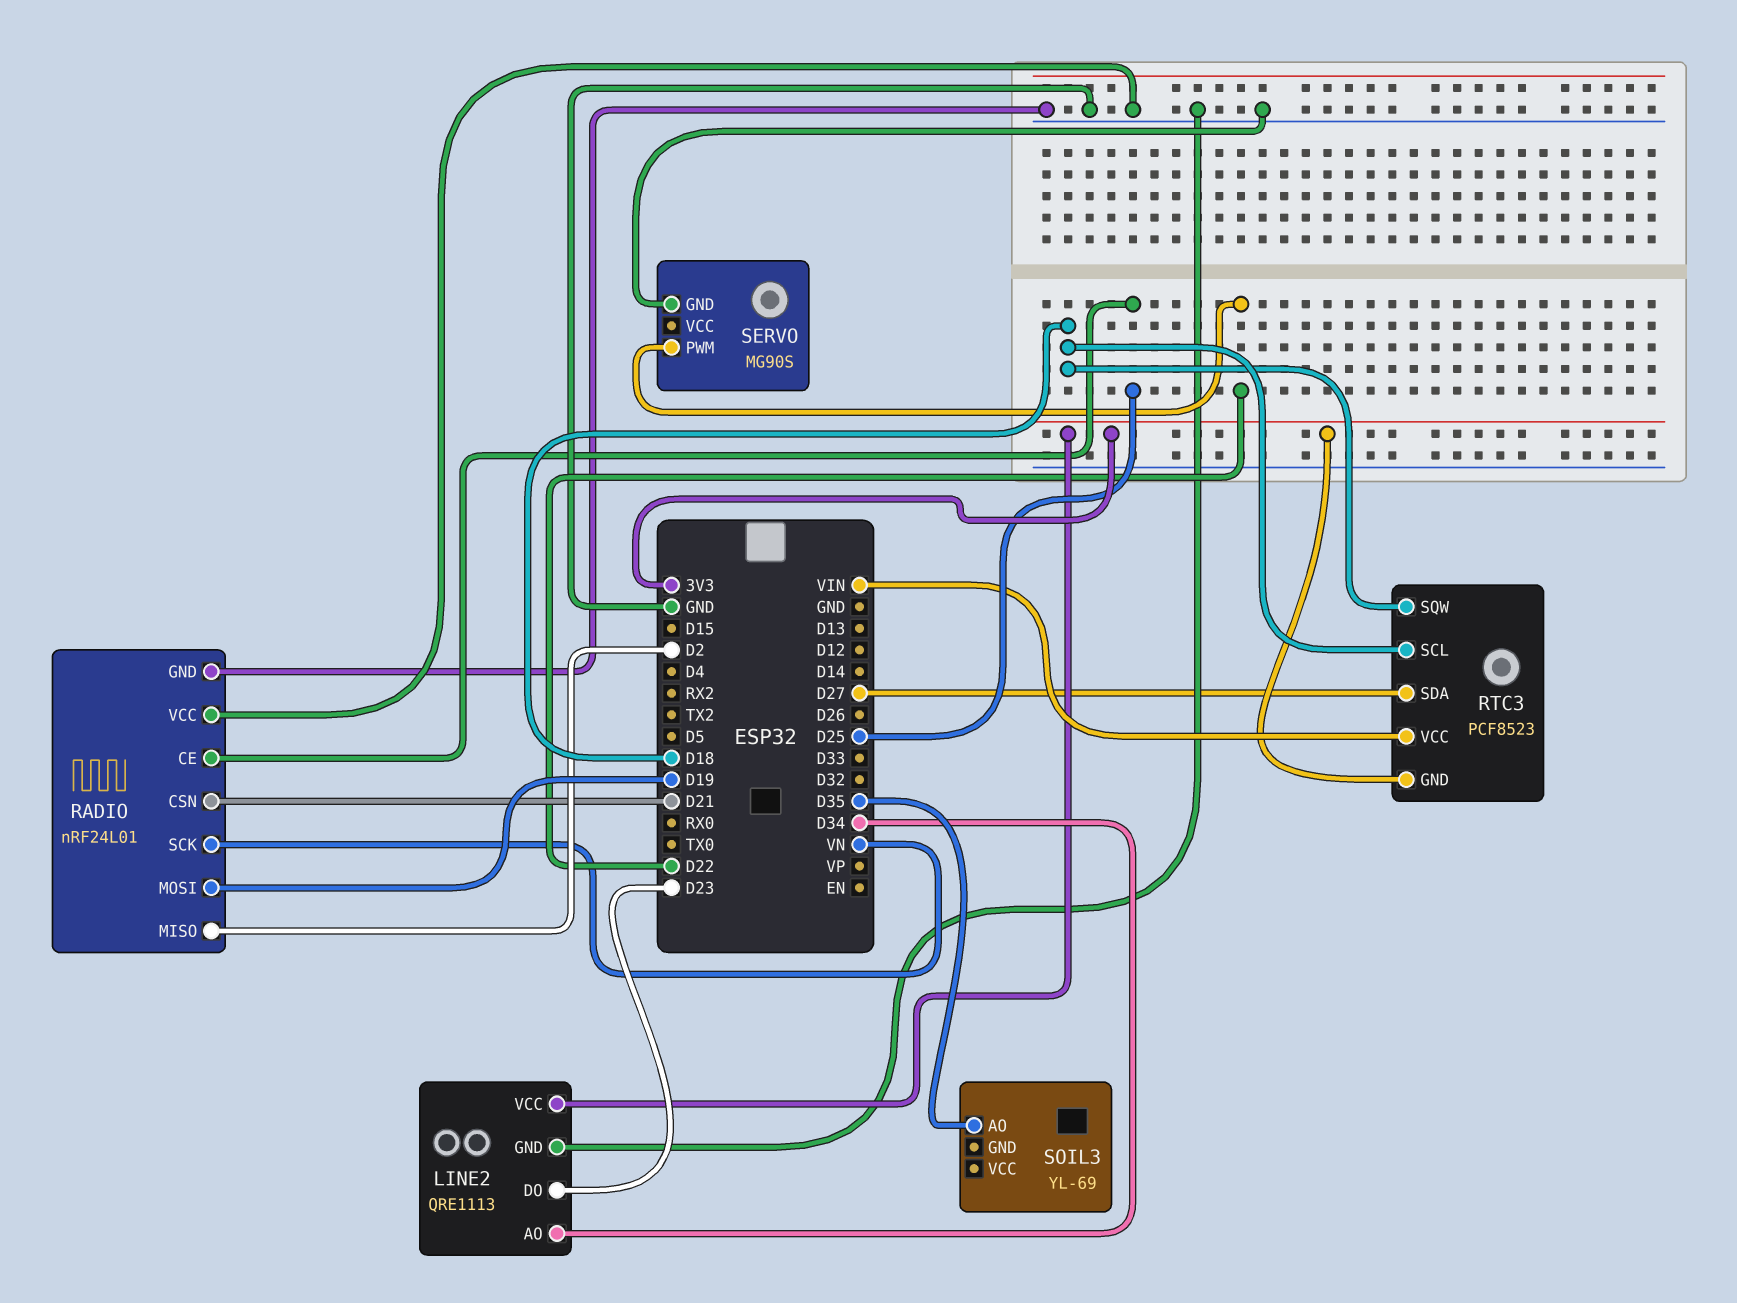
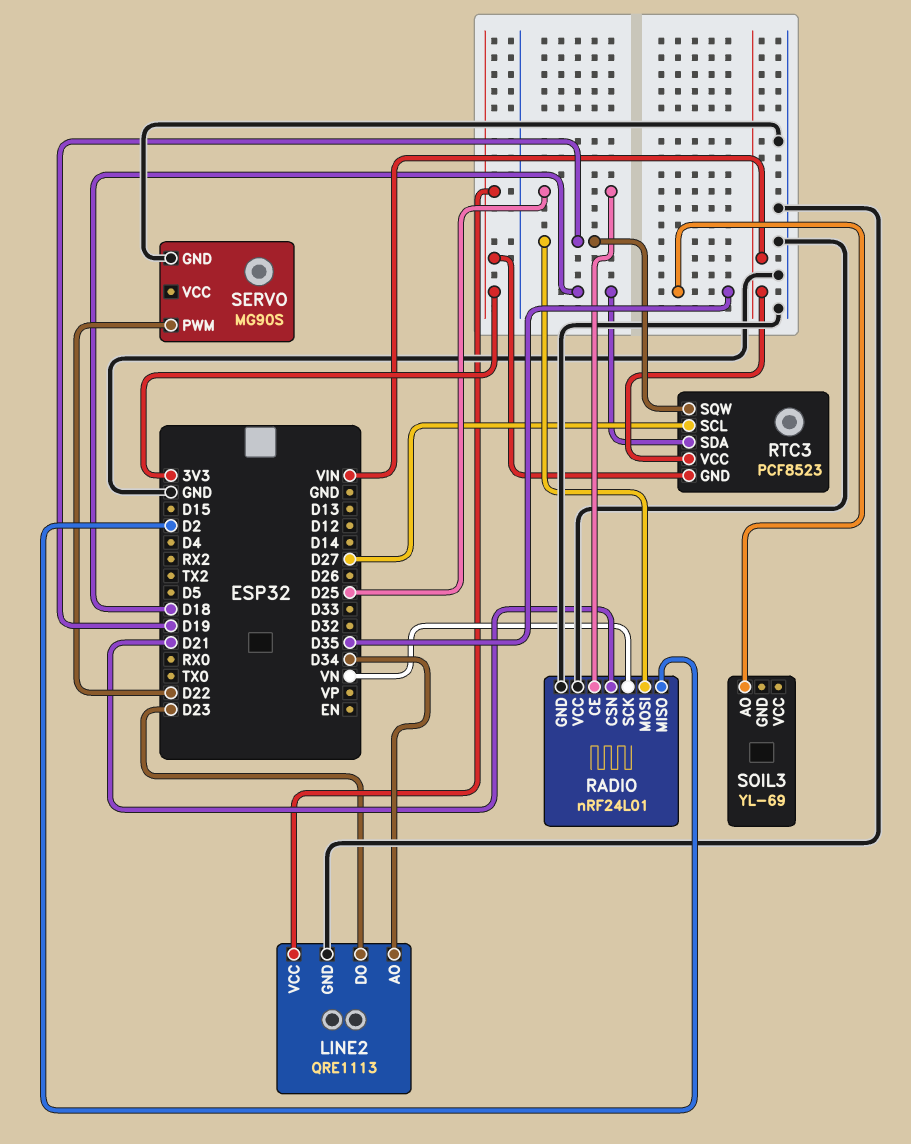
RTC3 pin SCL: D18 -> D27
RTC3 pin SDA: D27 -> D18
RTC3 pin SQW: D18 -> D19

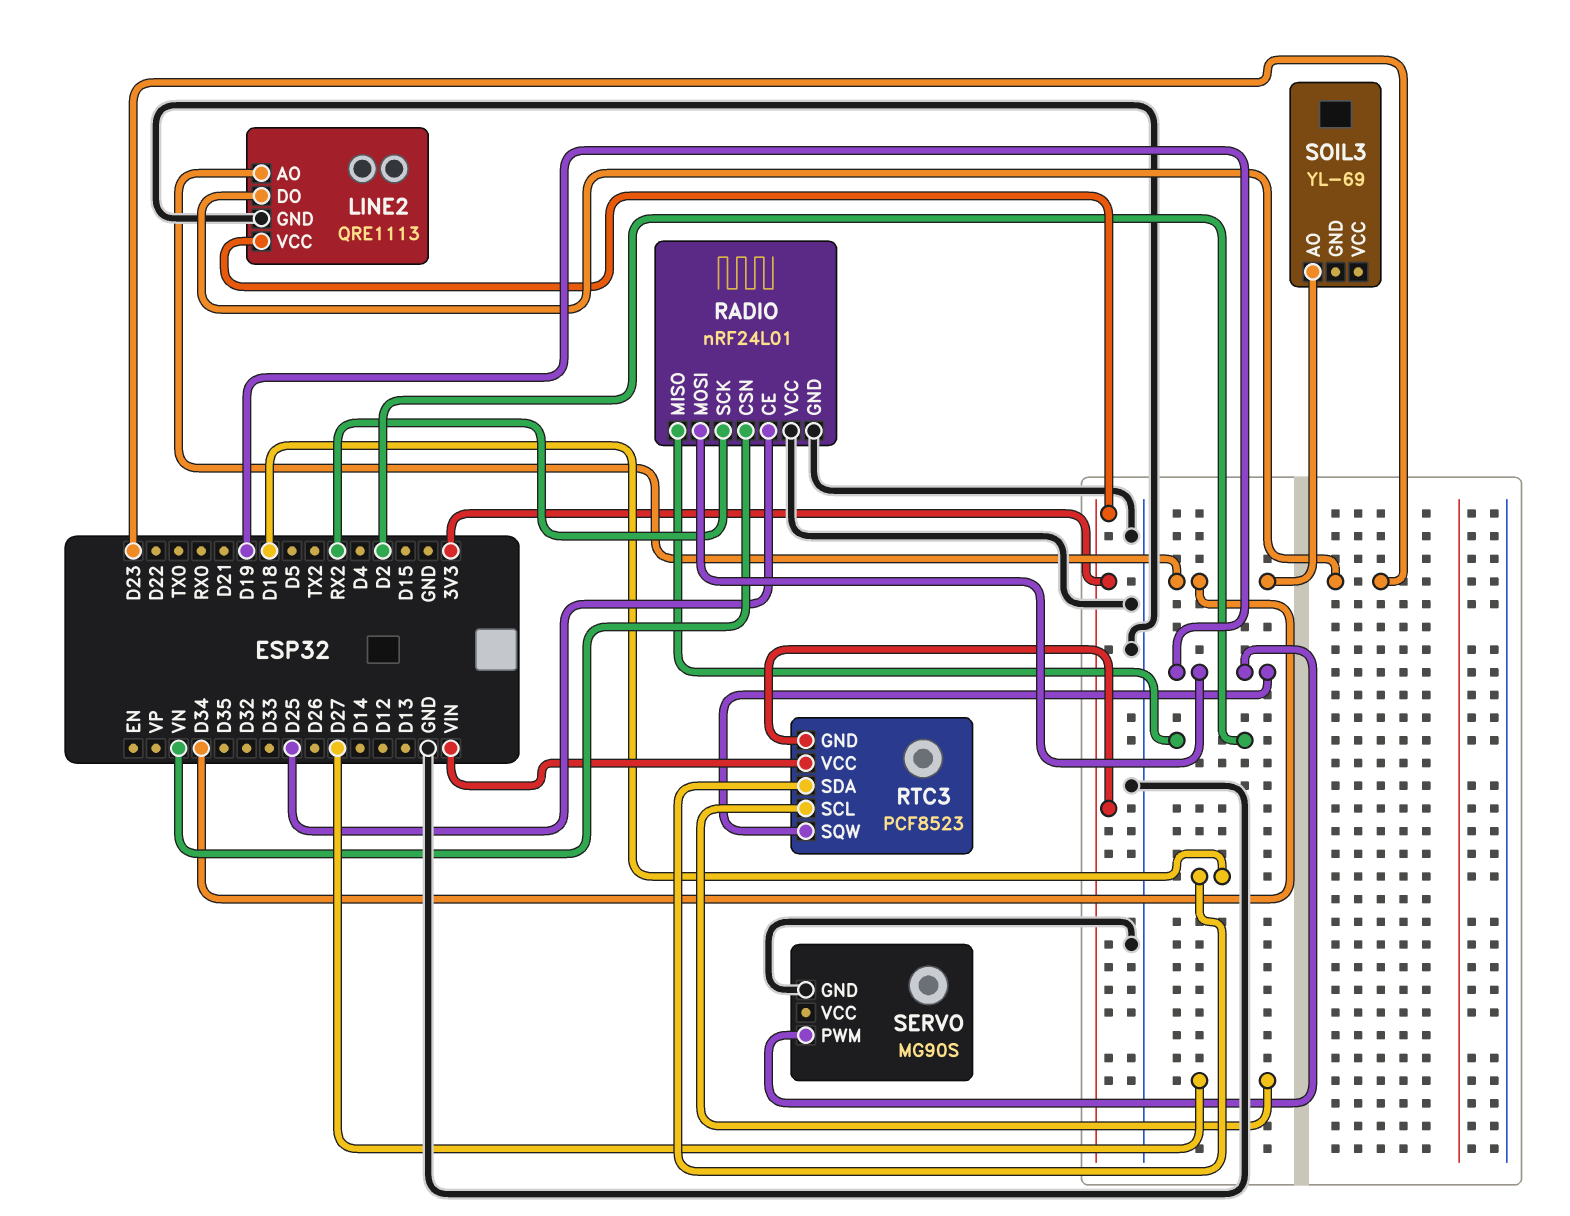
RADIO pin CSN: D21 -> VN
RADIO pin SCK: VN -> RX2
SERVO pin PWM: D22 -> D19
SOIL3 pin AO: D35 -> D34

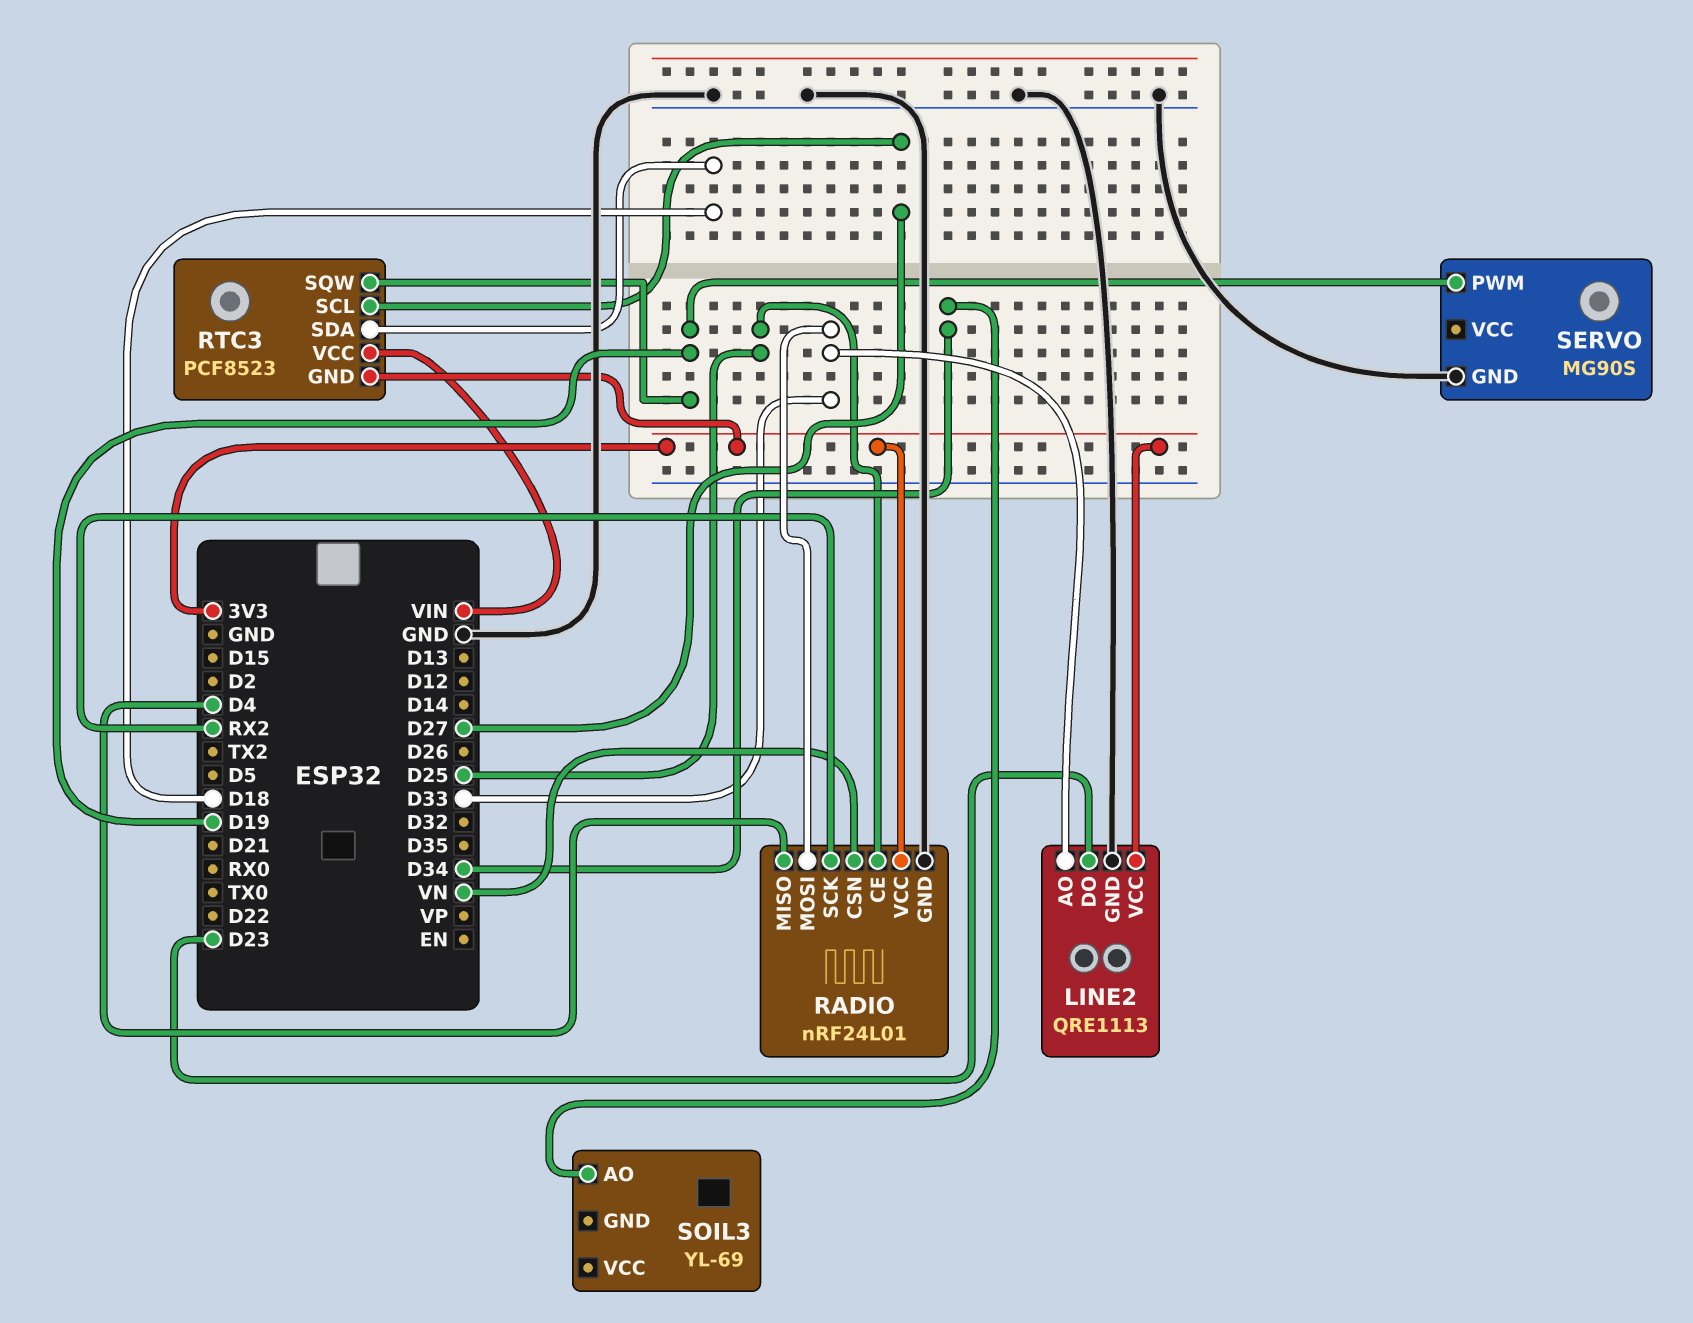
LINE2 pin AO: D34 -> D33
RADIO pin MISO: D2 -> D4
RADIO pin MOSI: D19 -> D33
RADIO pin VCC: GND -> 3V3

